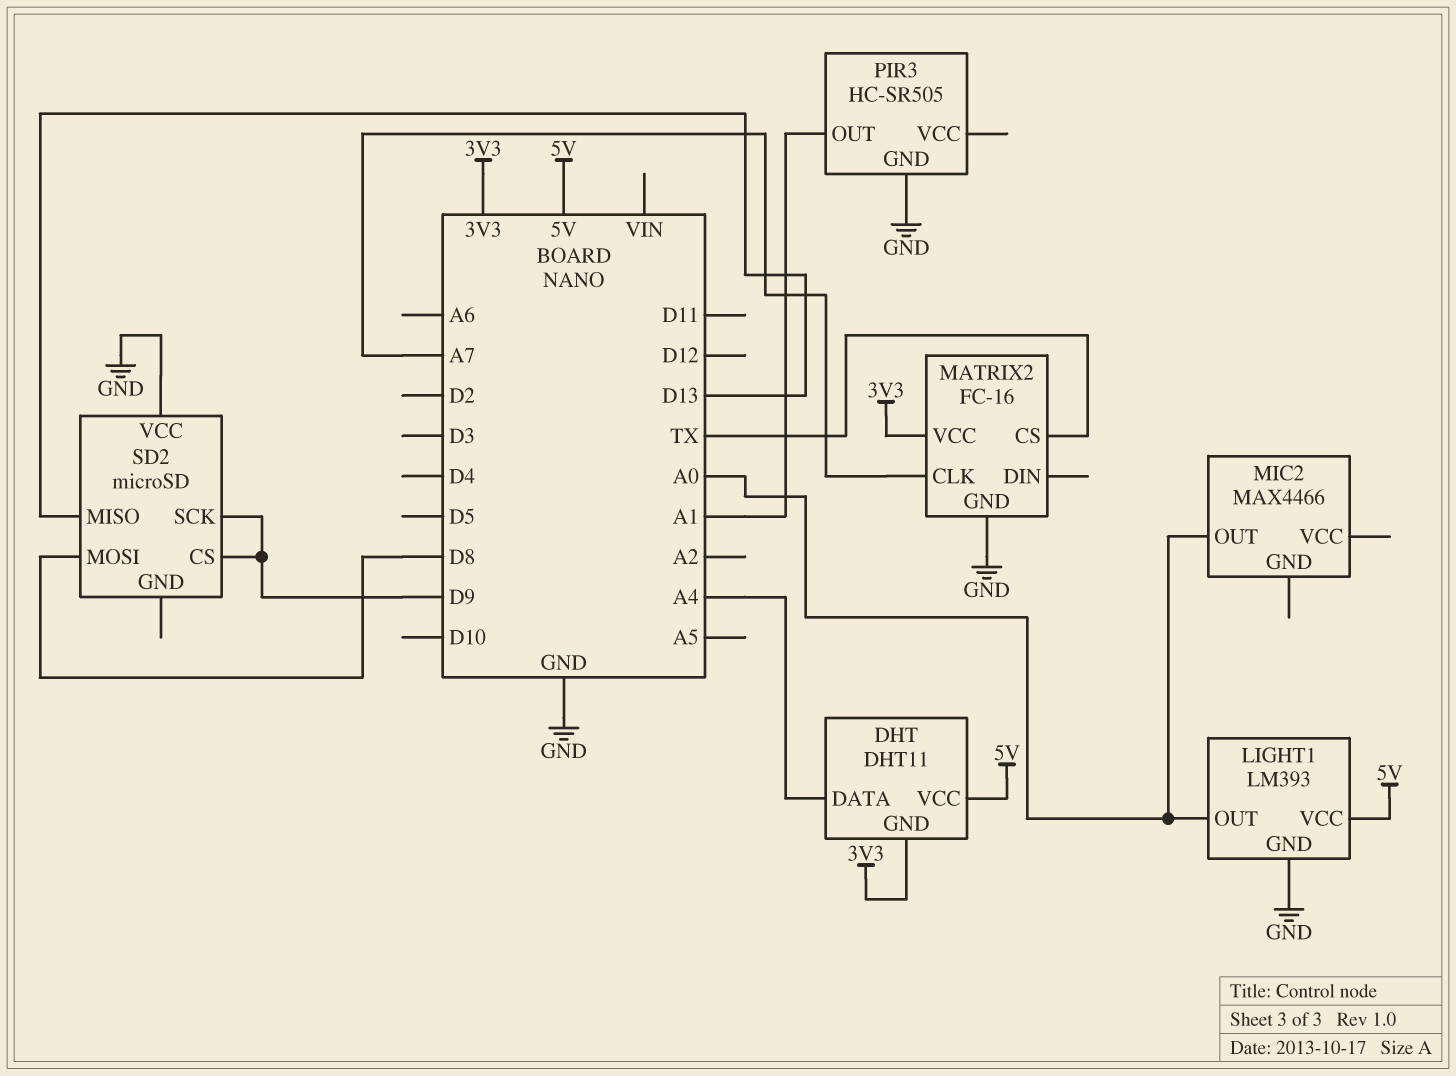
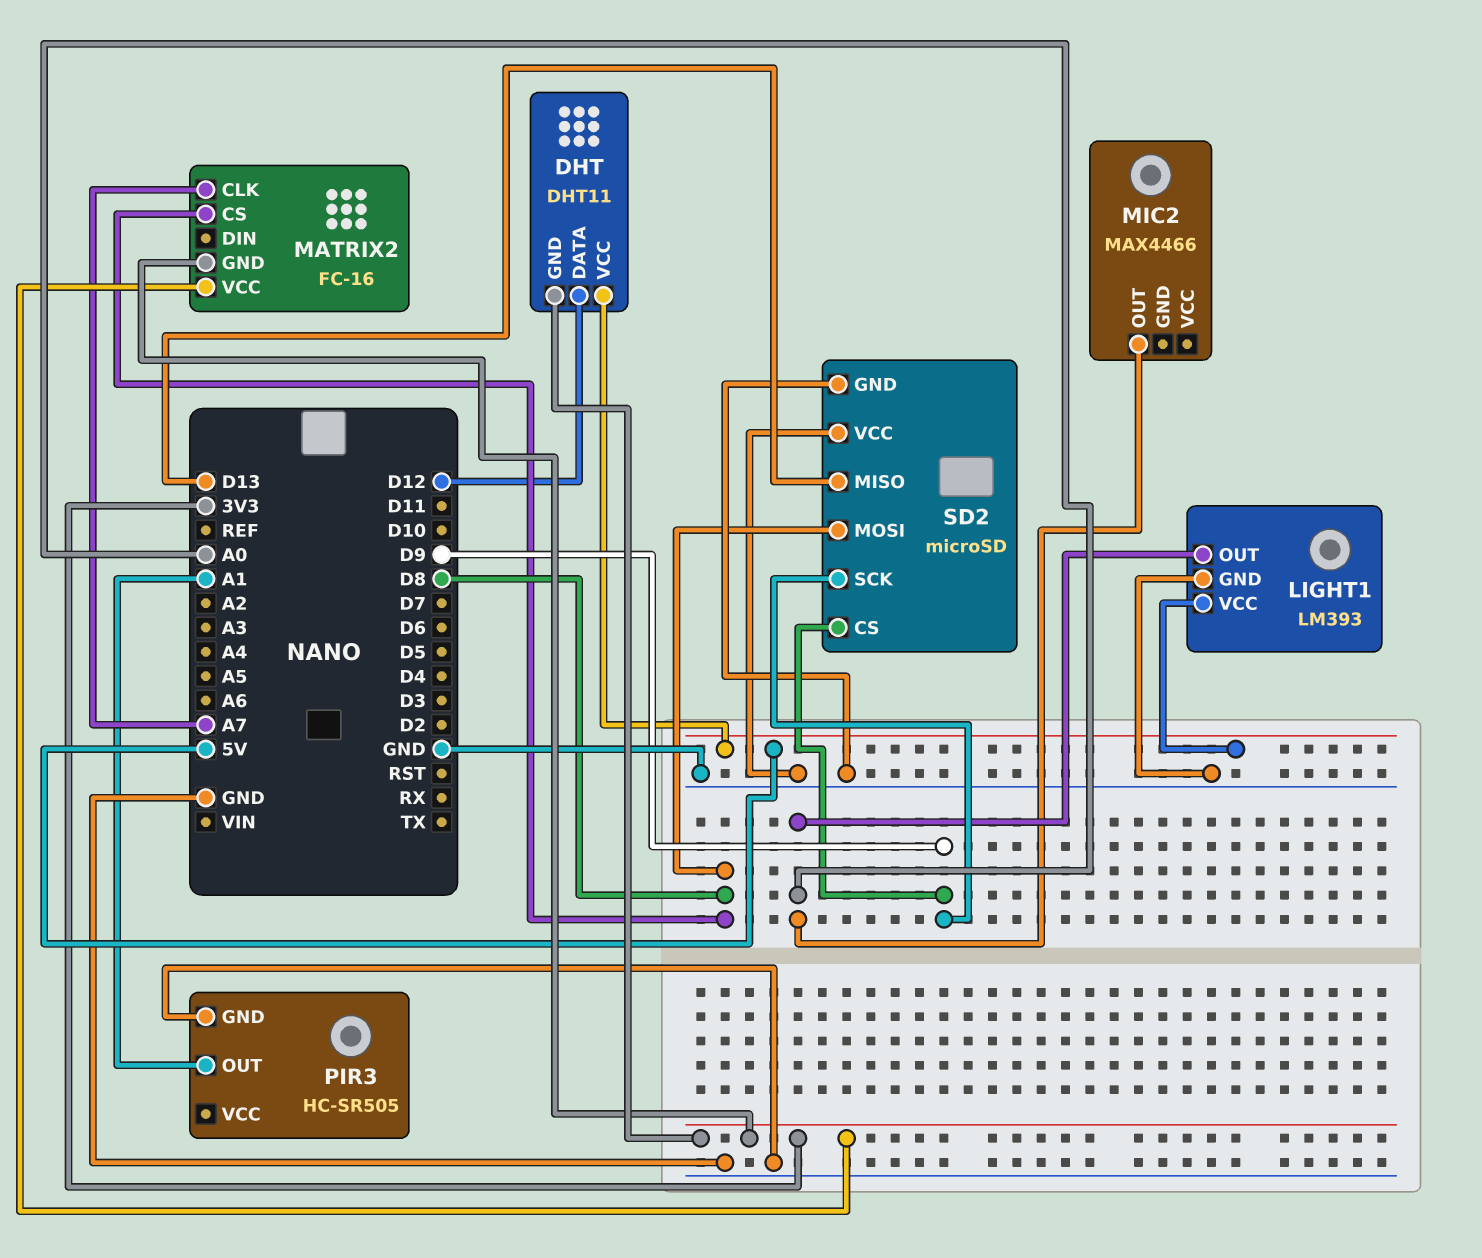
DHT pin DATA: A4 -> D12
MATRIX2 pin CS: TX -> D8
MATRIX2 pin GND: GND -> 3V3
SD2 pin GND: none -> GND

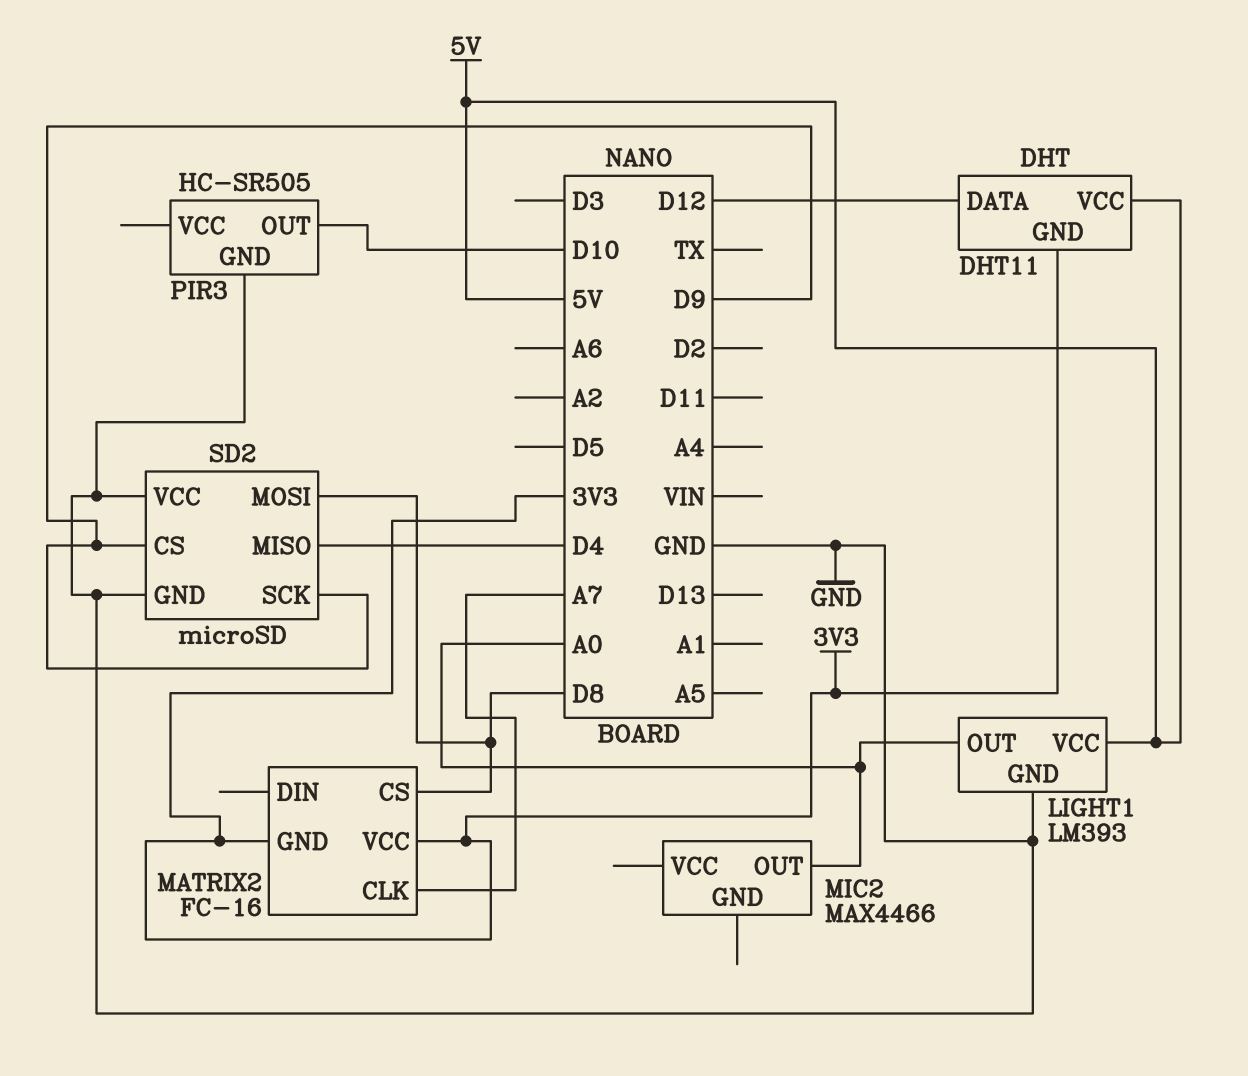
PIR3 pin OUT: A1 -> D10
SD2 pin MISO: D13 -> D4

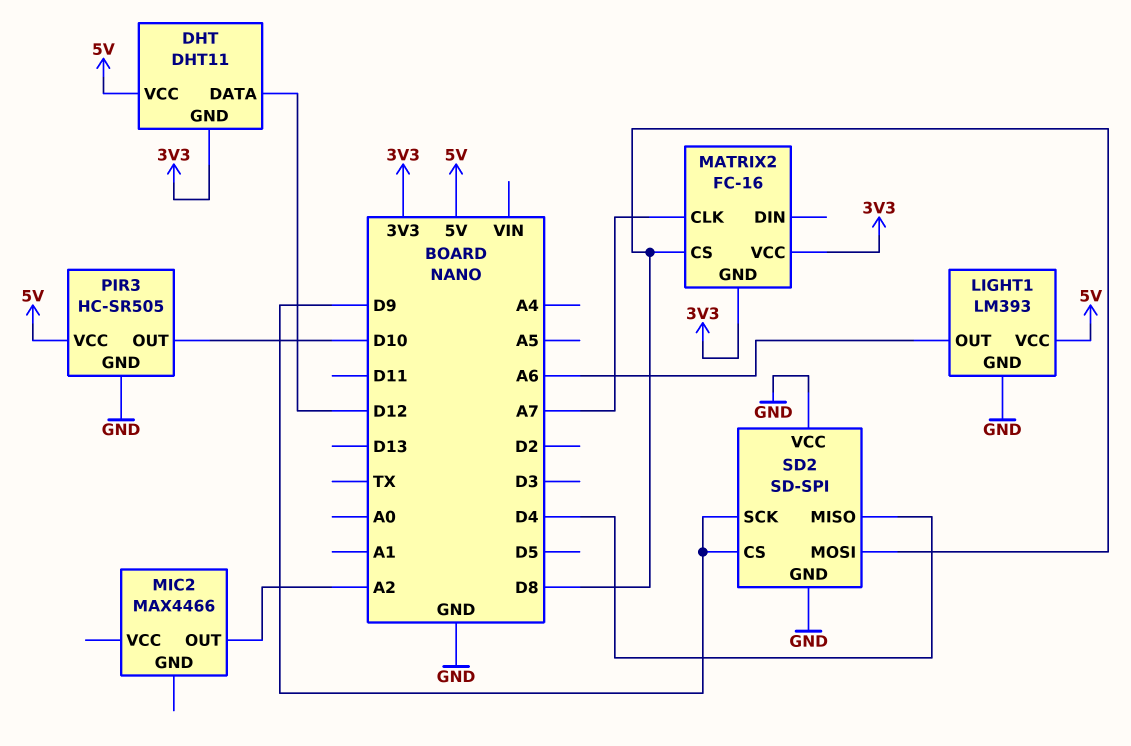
LIGHT1 pin OUT: A0 -> A6
MIC2 pin OUT: A0 -> A2
PIR3 pin VCC: none -> 5V
SD2: microSD -> SD-SPI

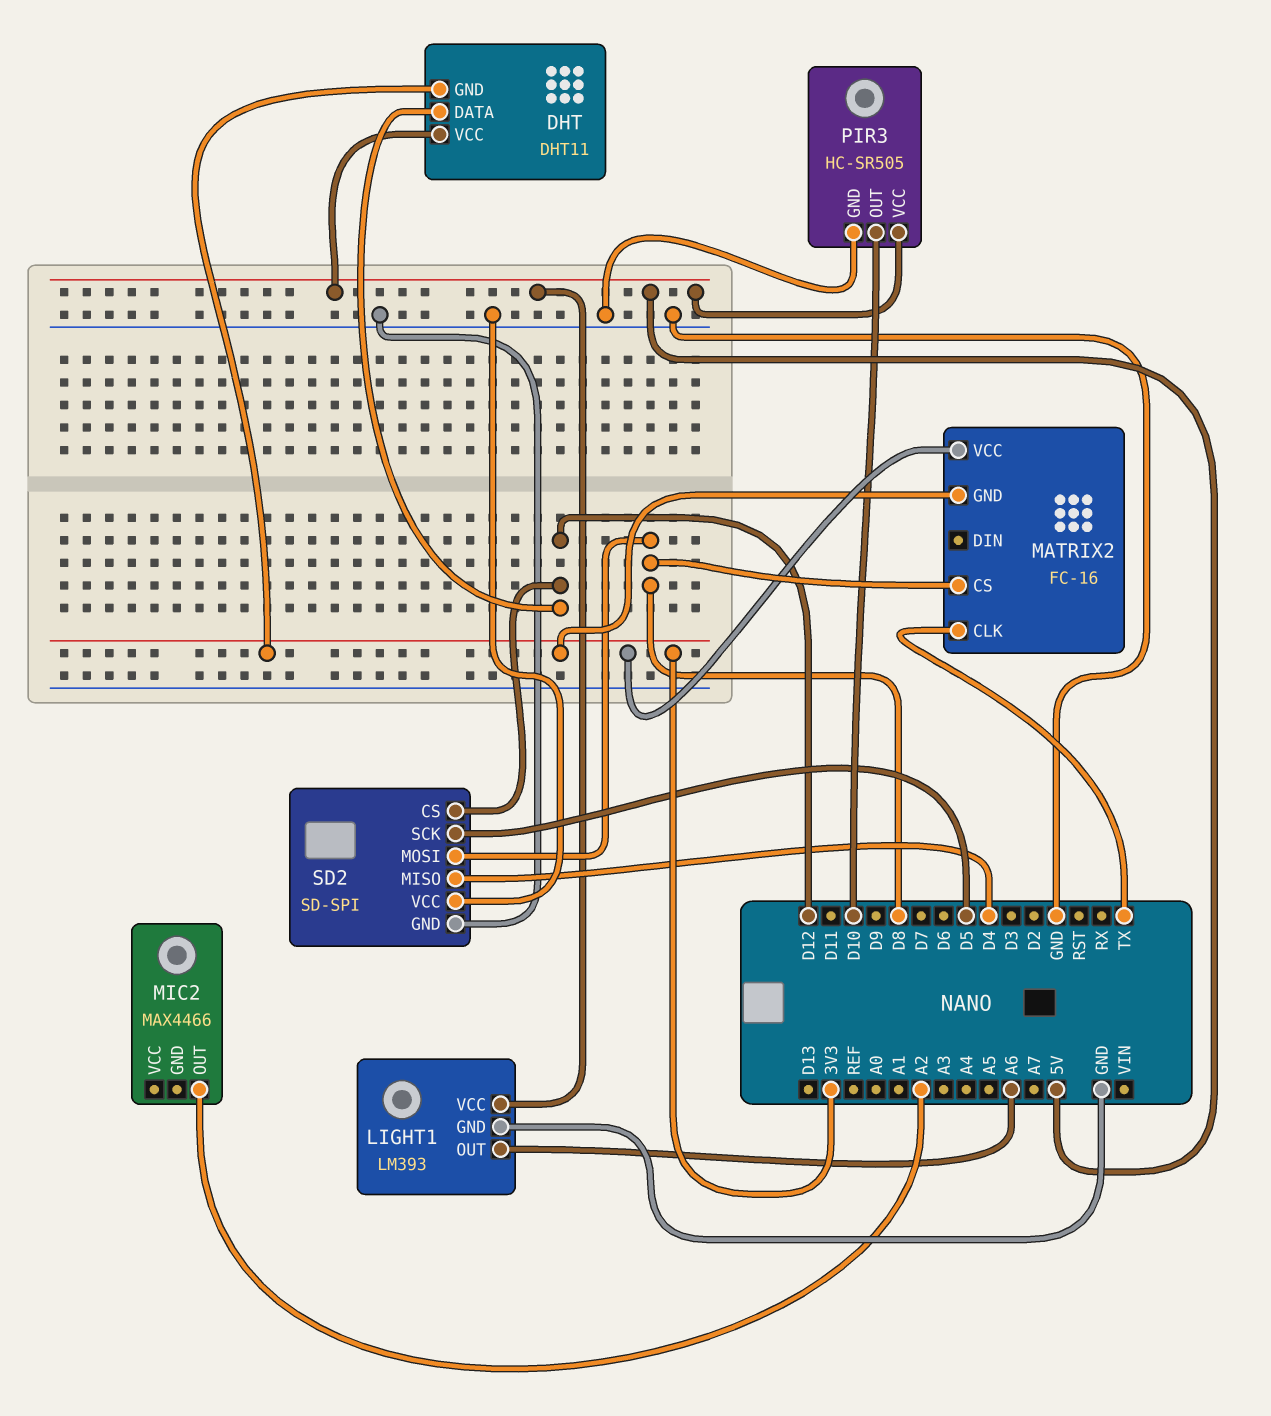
MATRIX2 pin CLK: A7 -> TX
SD2 pin CS: D9 -> D12
SD2 pin SCK: D9 -> D5

